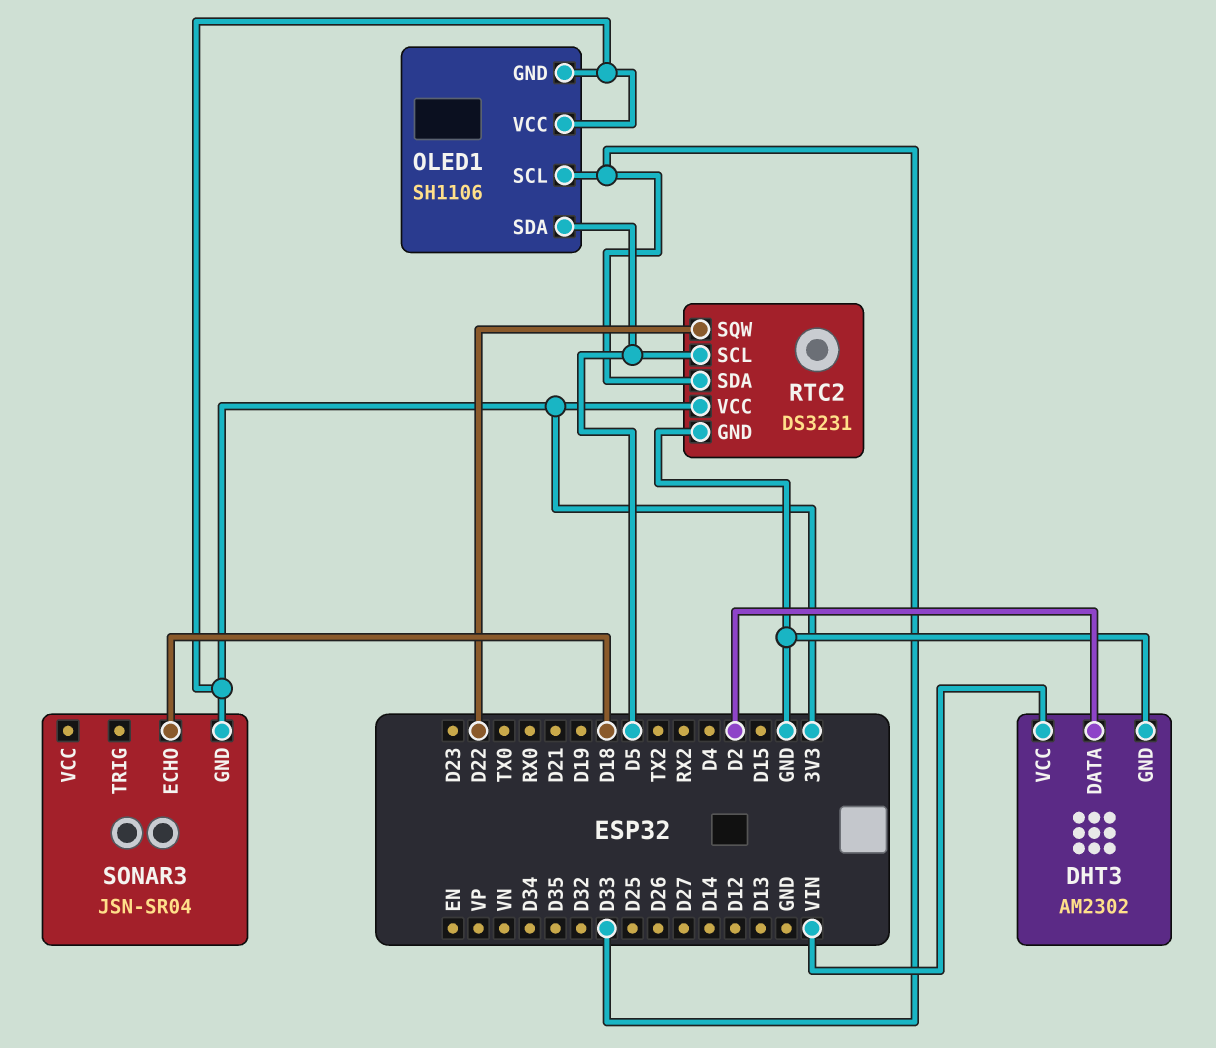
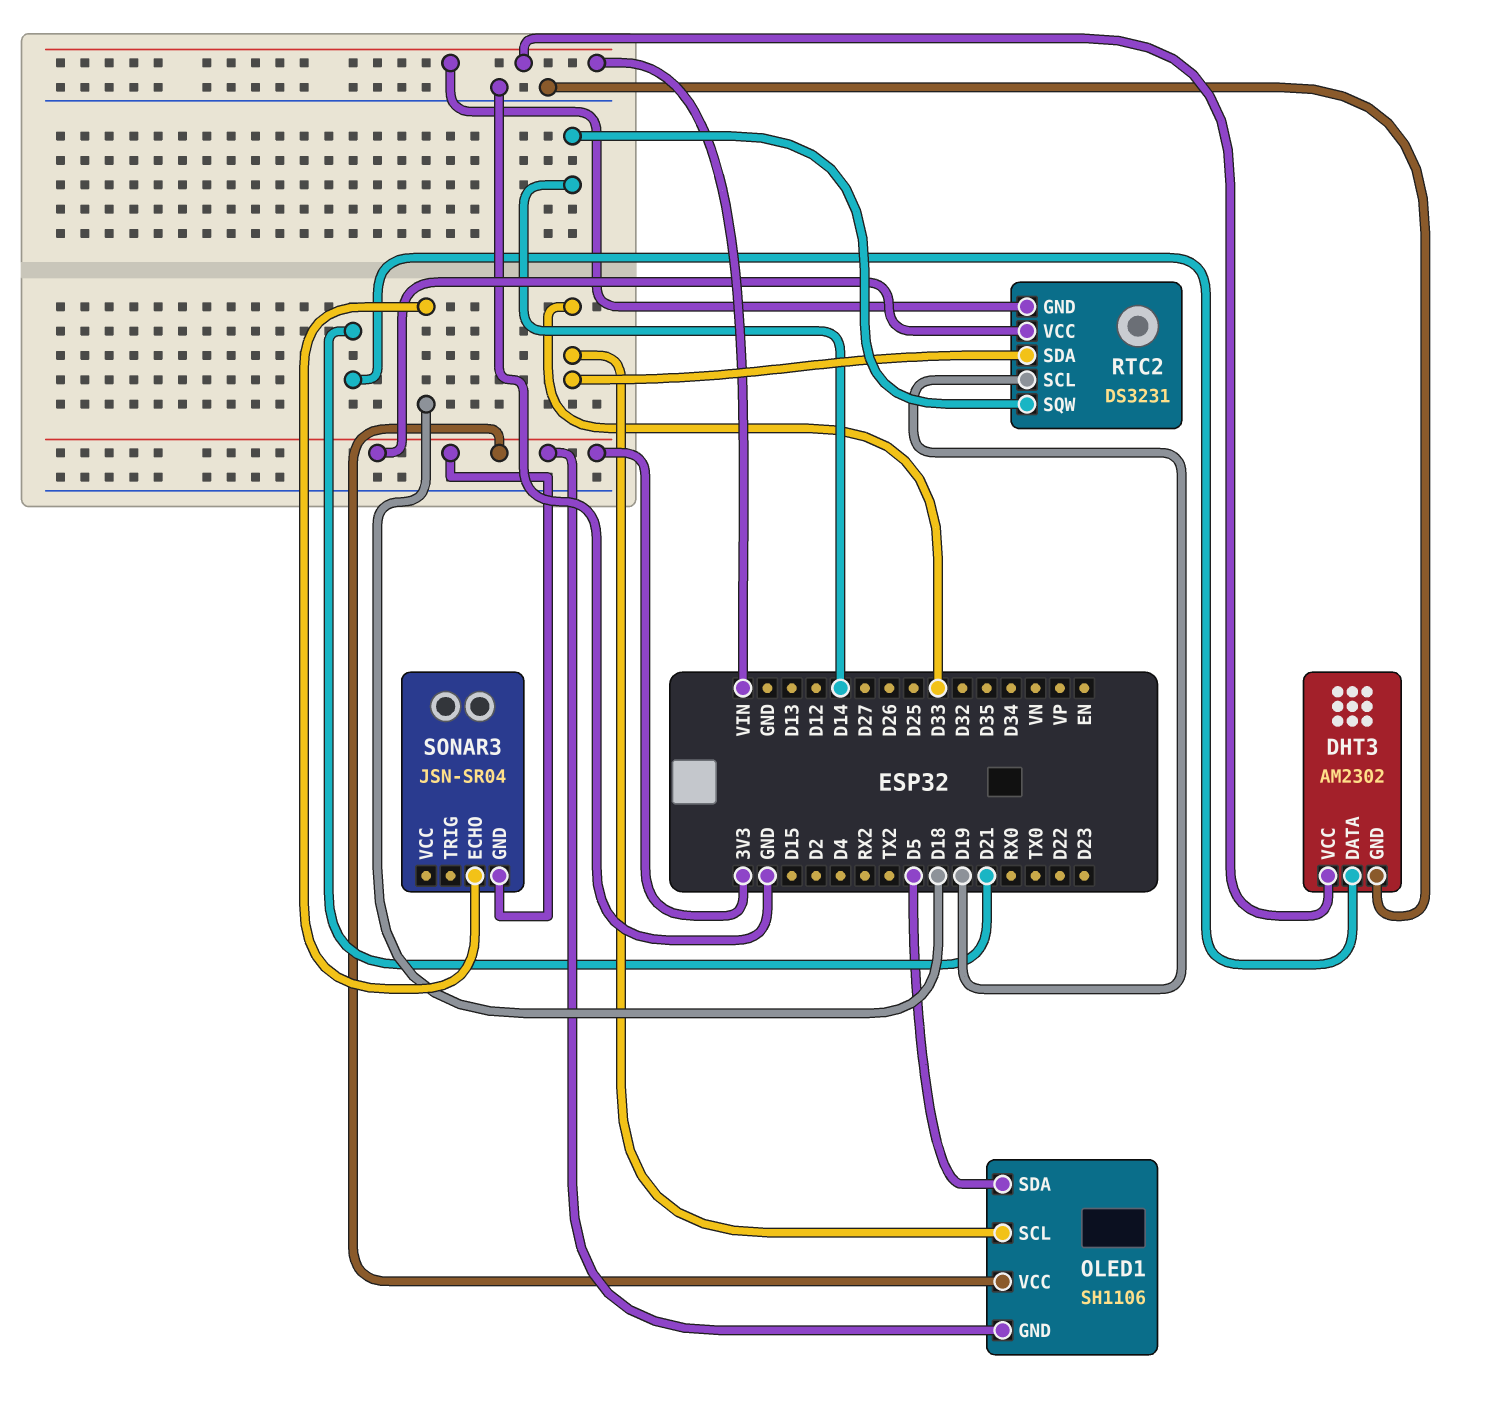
DHT3 pin DATA: D2 -> D21
RTC2 pin GND: GND -> VIN
RTC2 pin SCL: D5 -> D19
RTC2 pin SQW: D22 -> D14

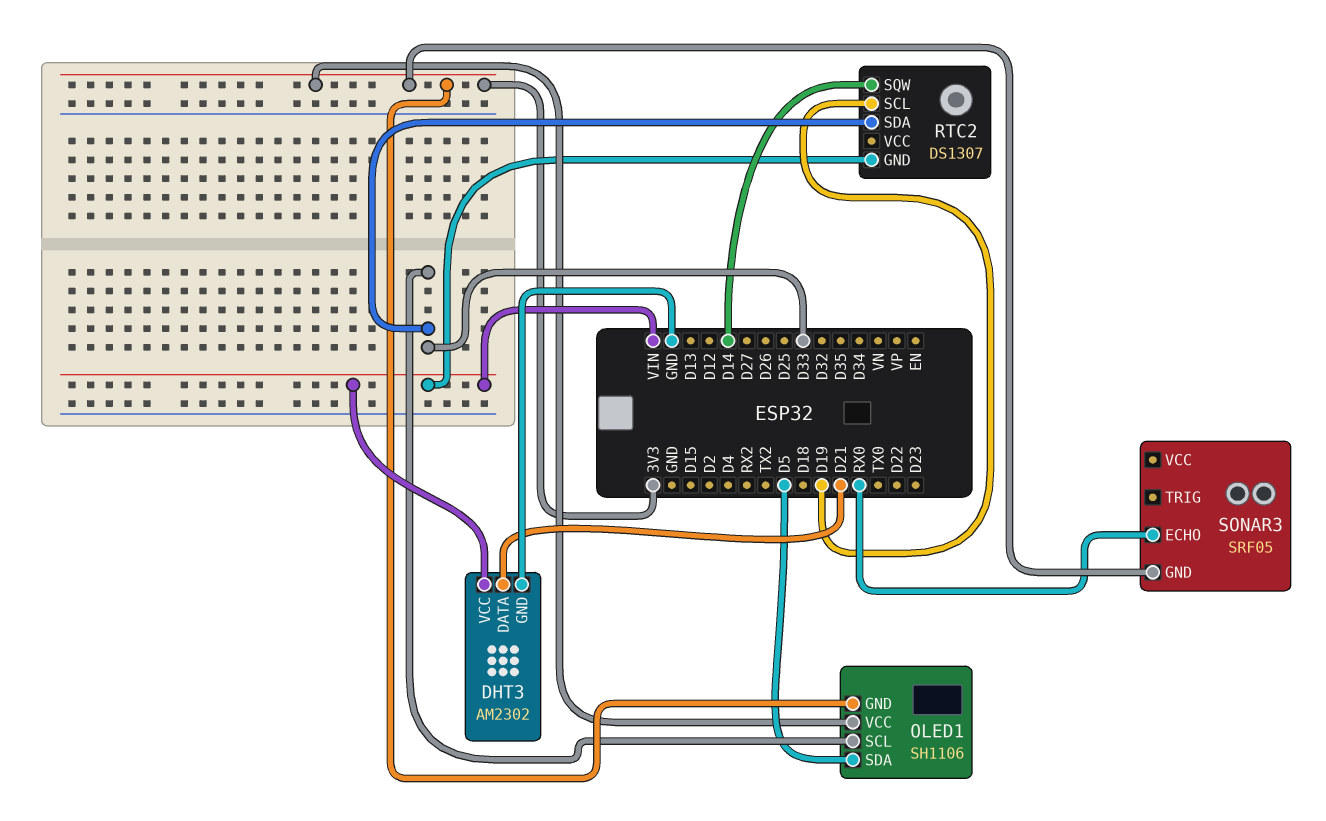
RTC2: DS3231 -> DS1307
RTC2 pin VCC: 3V3 -> none
SONAR3: JSN-SR04 -> SRF05
SONAR3 pin ECHO: D18 -> RX0

